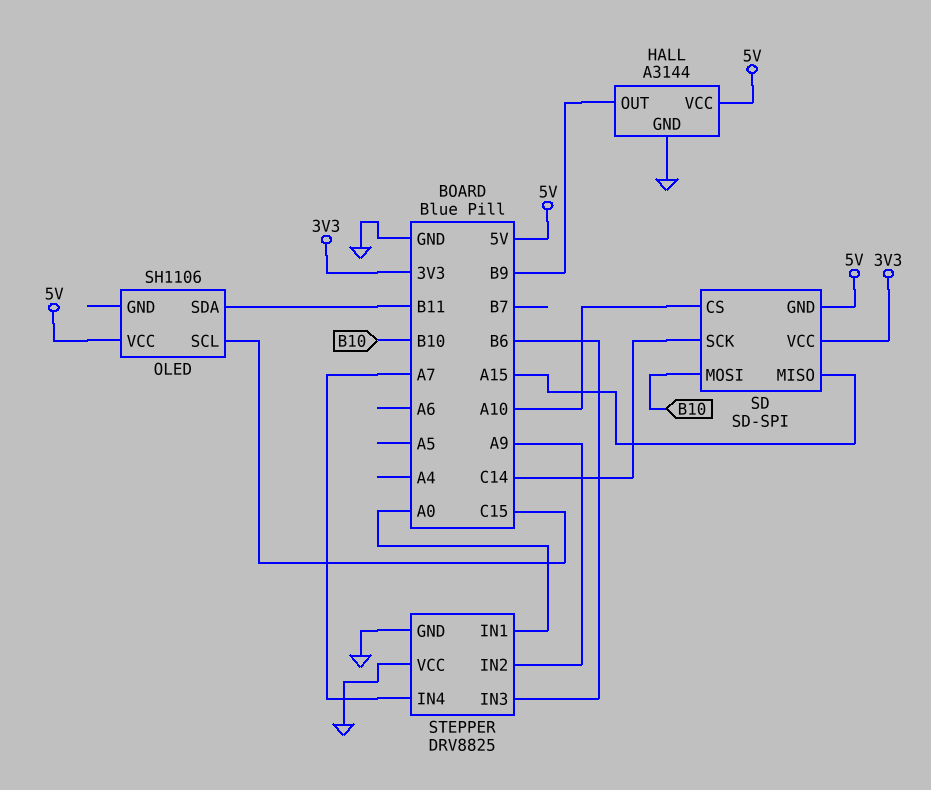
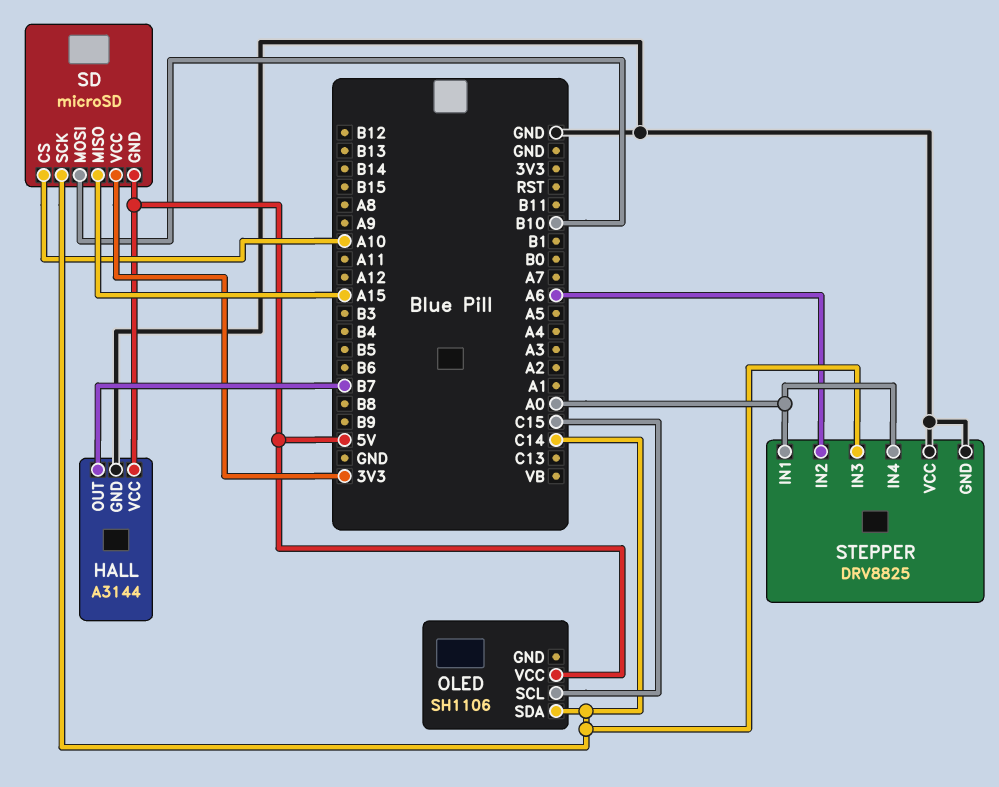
HALL pin OUT: B9 -> B7
OLED pin SDA: B11 -> C14
SD: SD-SPI -> microSD
STEPPER pin IN2: A9 -> A6
STEPPER pin IN3: B6 -> C14
STEPPER pin IN4: A7 -> A0

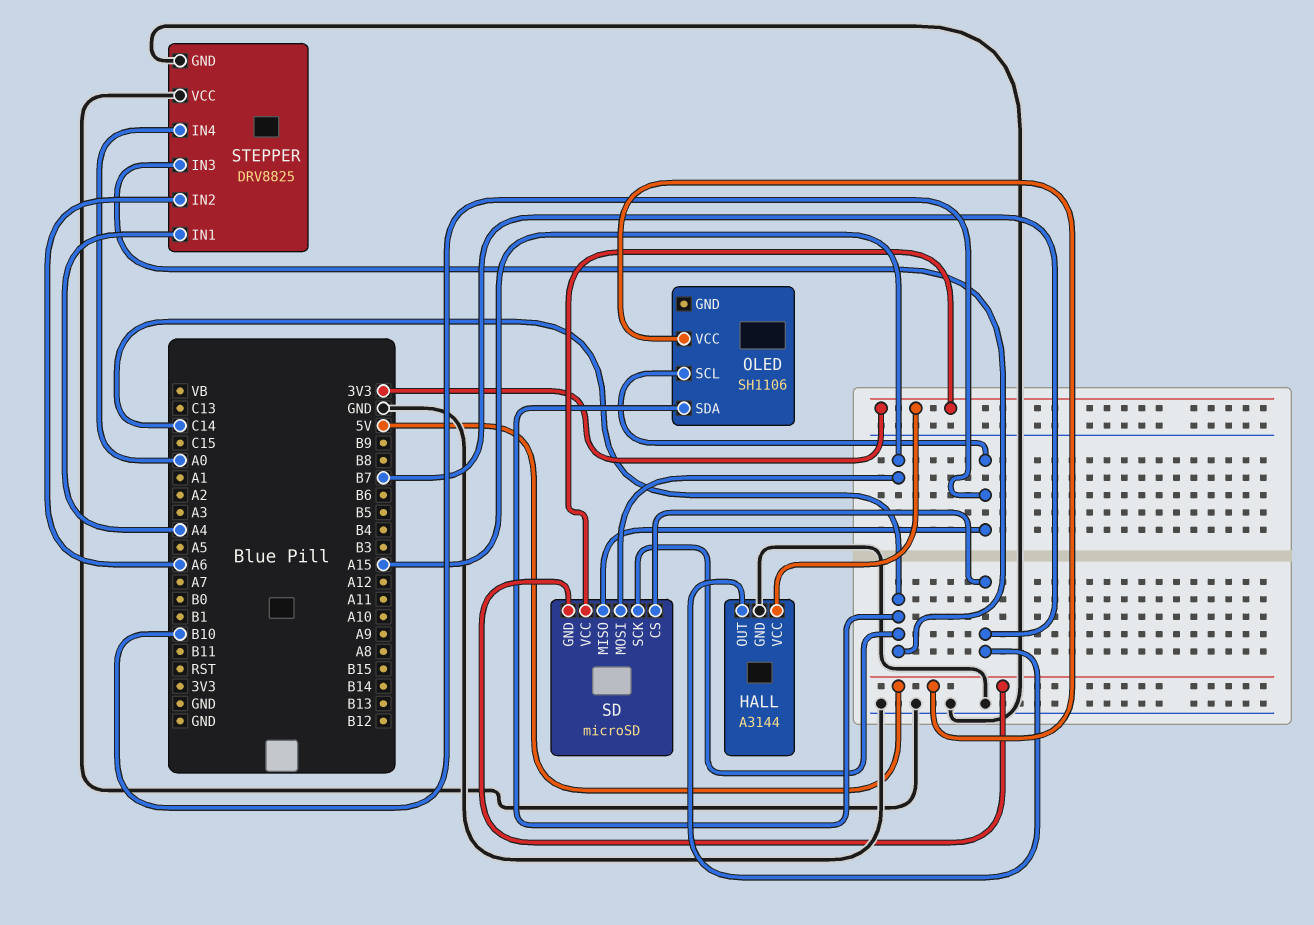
HALL pin VCC: 5V -> 3V3
OLED pin SCL: C15 -> B10
SD pin CS: A10 -> B7
SD pin MISO: A15 -> B10
SD pin MOSI: B10 -> A15
STEPPER pin IN1: A0 -> A4

